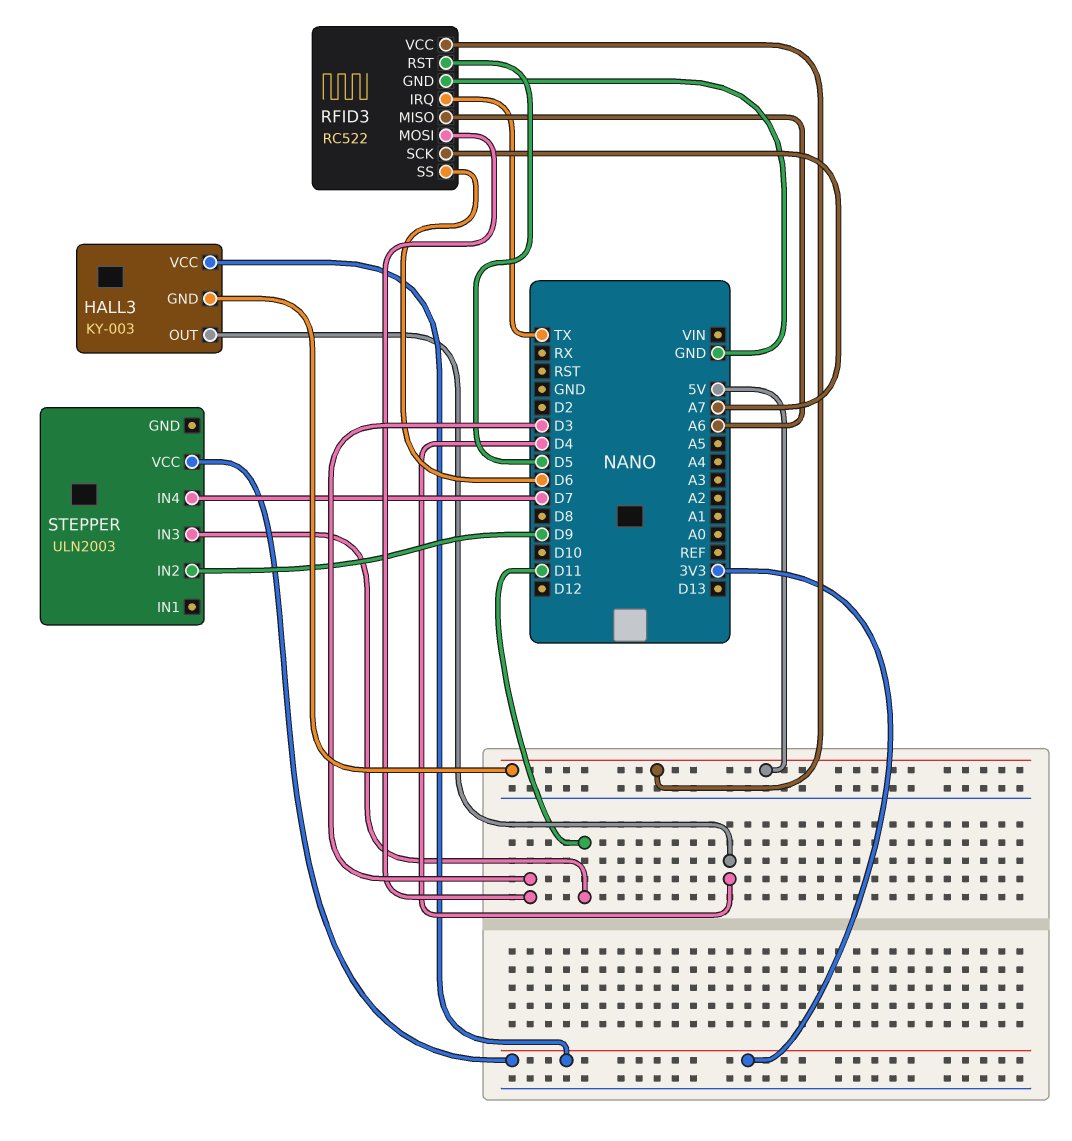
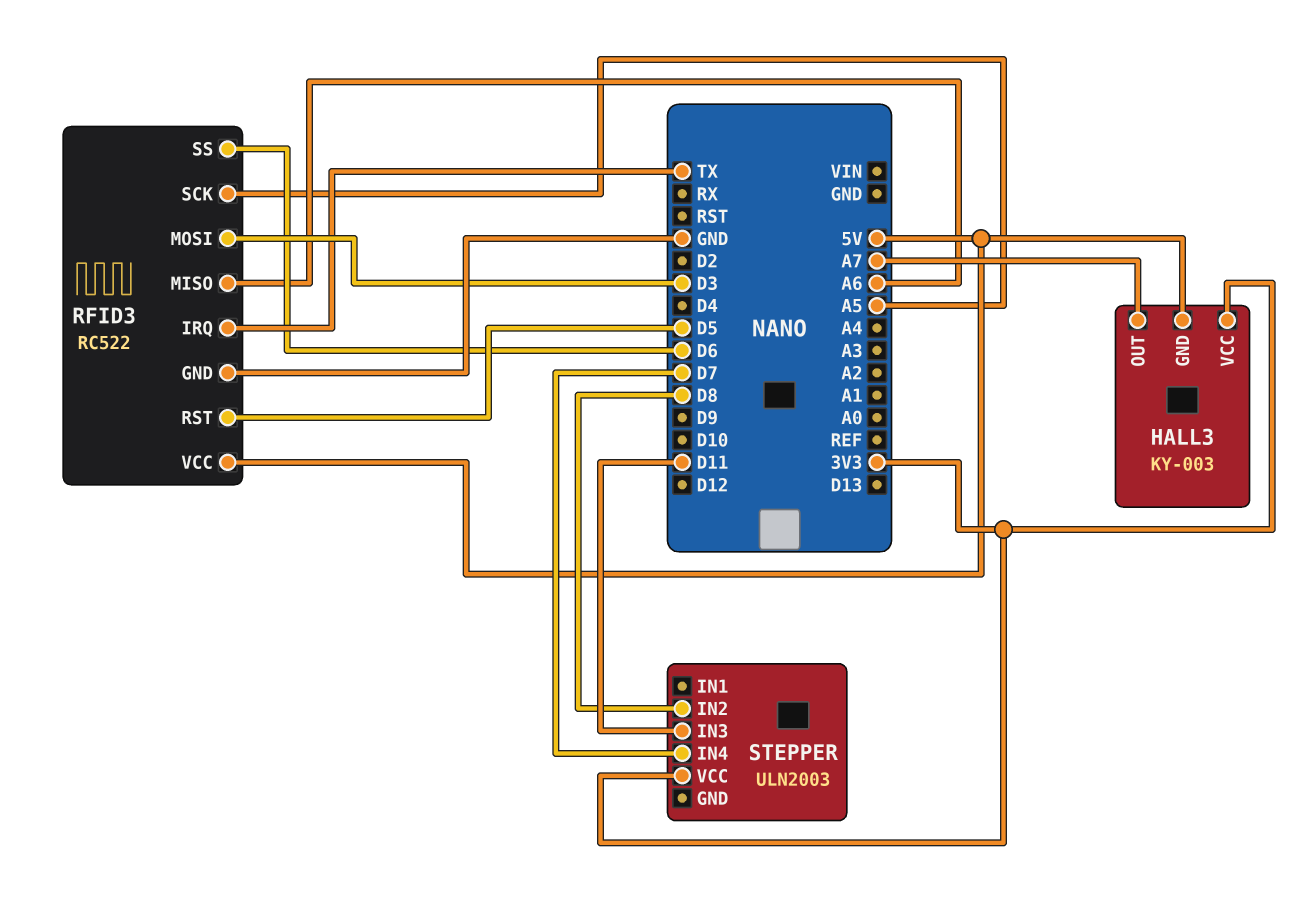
HALL3 pin OUT: D4 -> A7
RFID3 pin SCK: A7 -> A5
STEPPER pin IN2: D9 -> D8

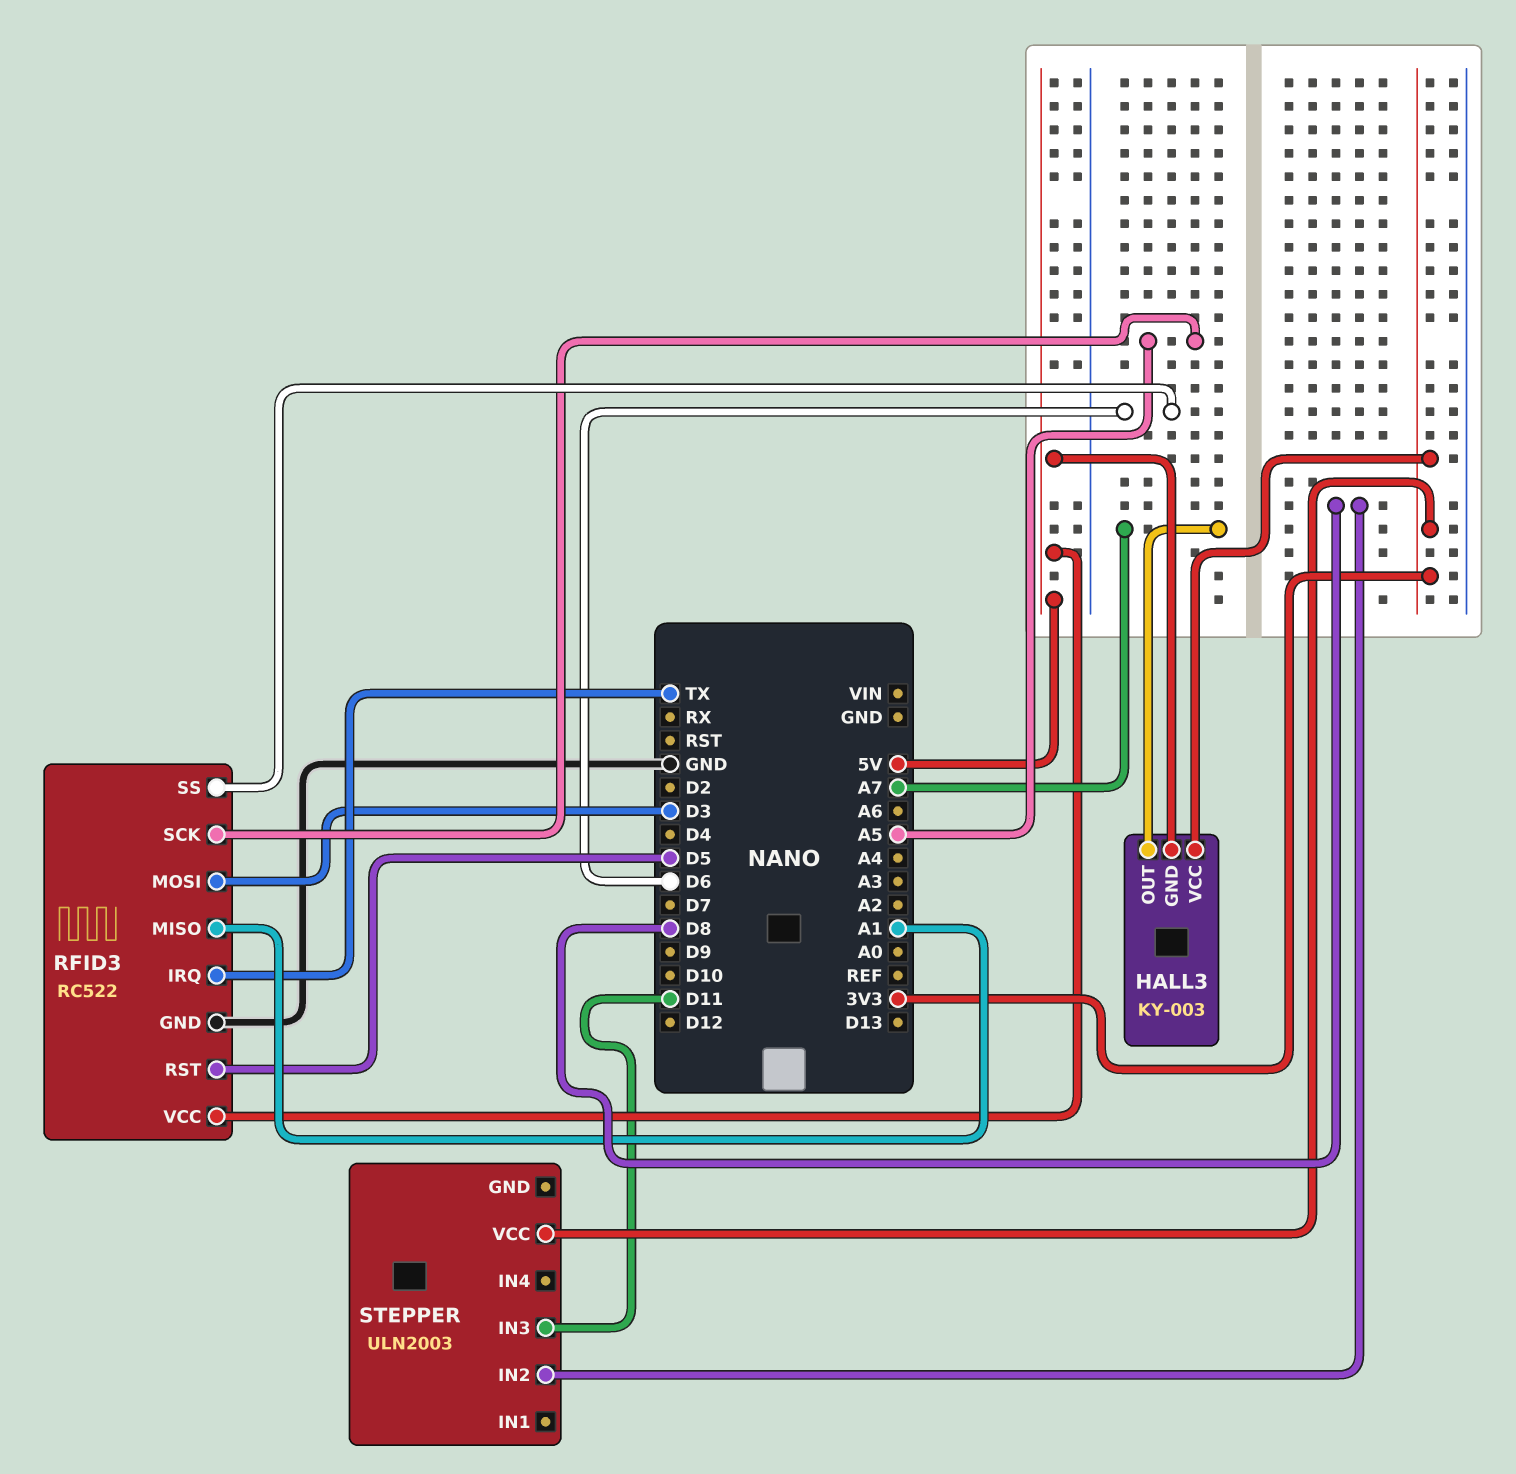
RFID3 pin MISO: A6 -> A1
STEPPER pin IN4: D7 -> none

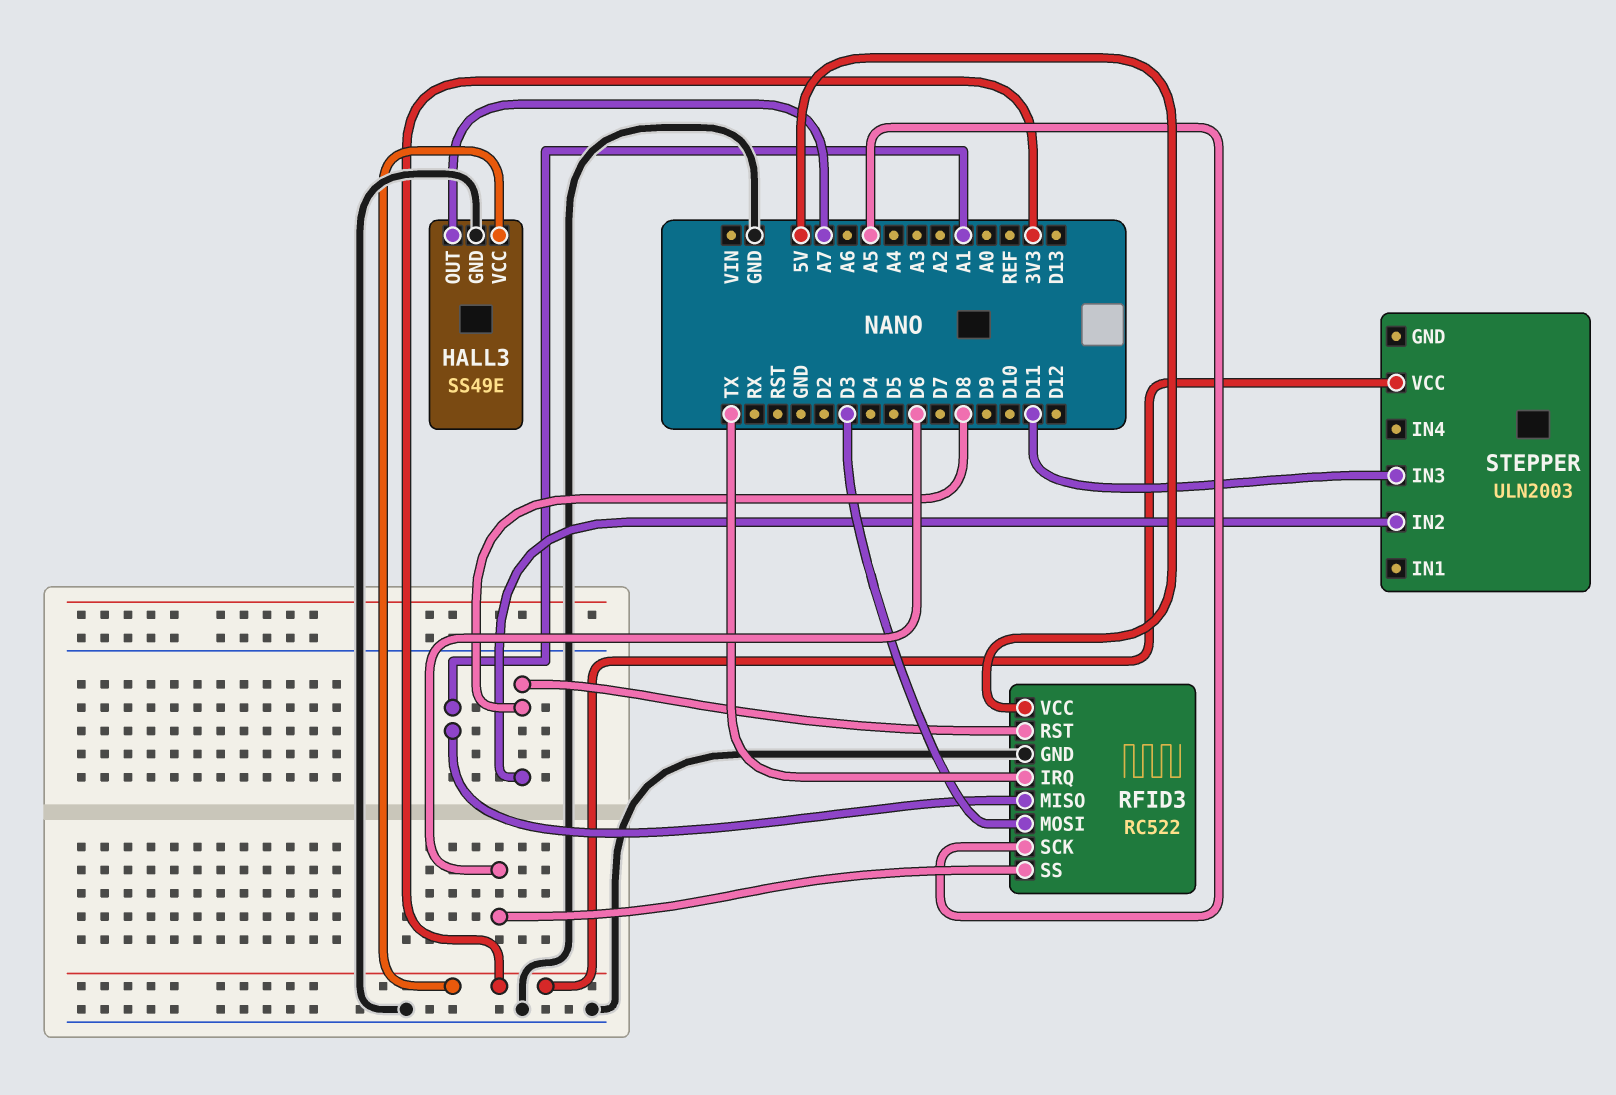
HALL3: KY-003 -> SS49E
HALL3 pin GND: 5V -> GND
RFID3 pin RST: D5 -> D8

